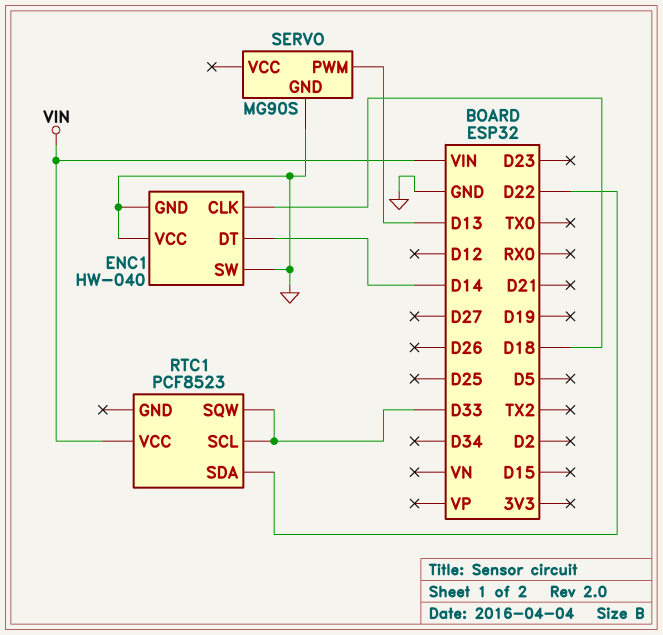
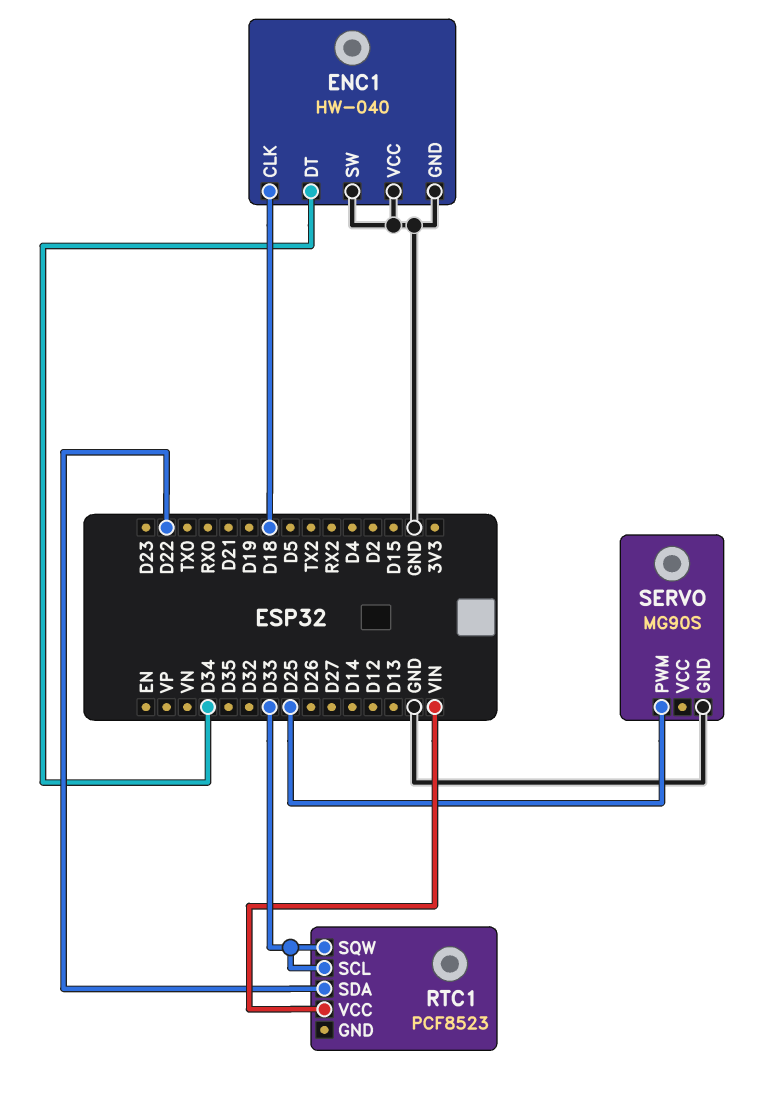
ENC1 pin DT: D14 -> D34
SERVO pin PWM: D13 -> D25

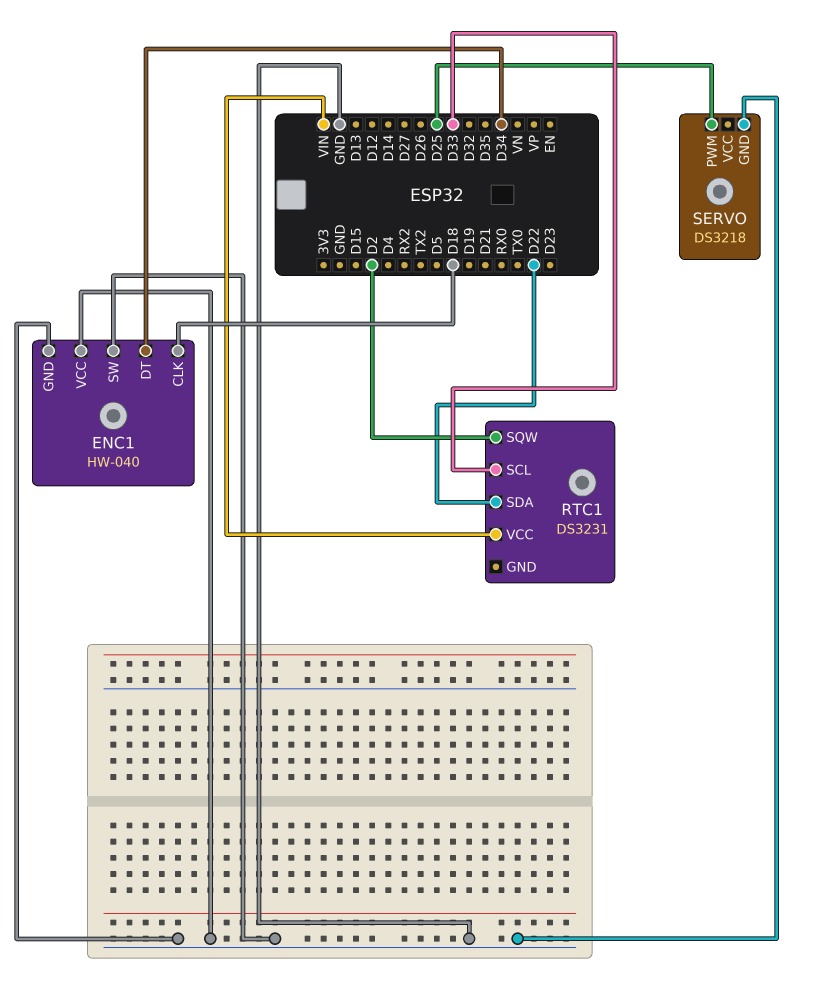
RTC1: PCF8523 -> DS3231
RTC1 pin SQW: D33 -> D2
SERVO: MG90S -> DS3218

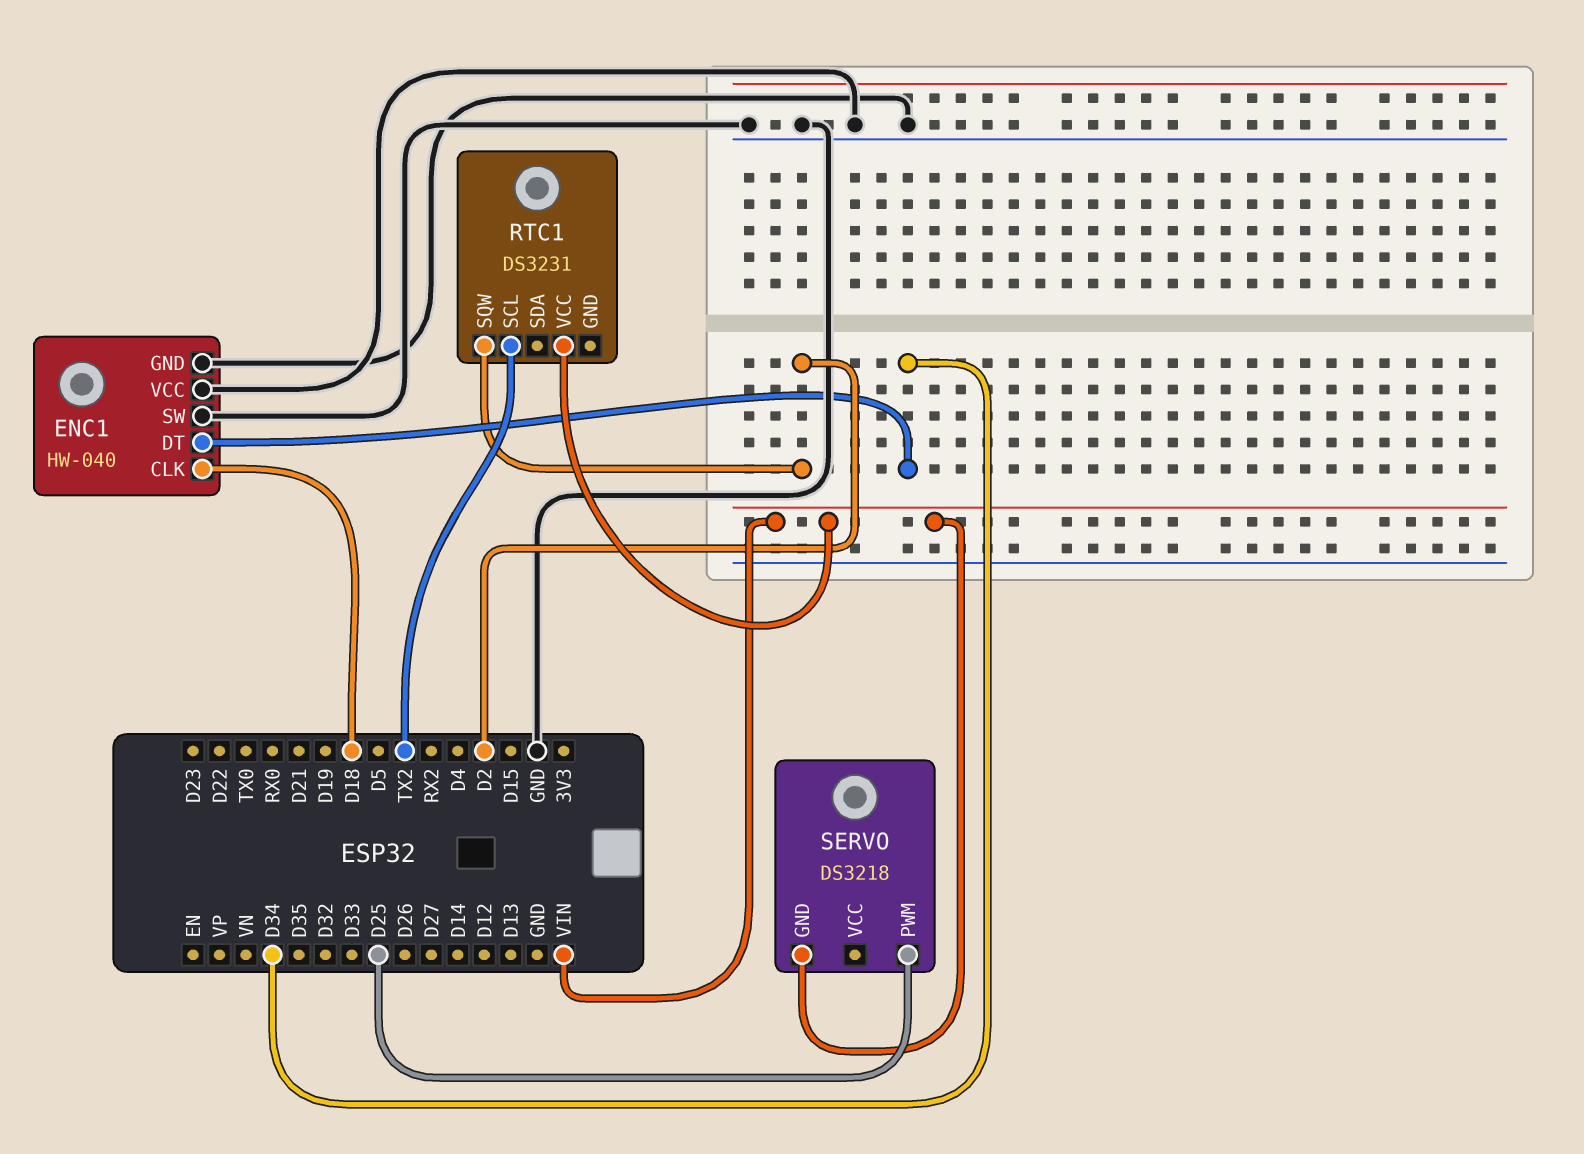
RTC1 pin SCL: D33 -> TX2
RTC1 pin SDA: D22 -> none
SERVO pin GND: GND -> VIN

